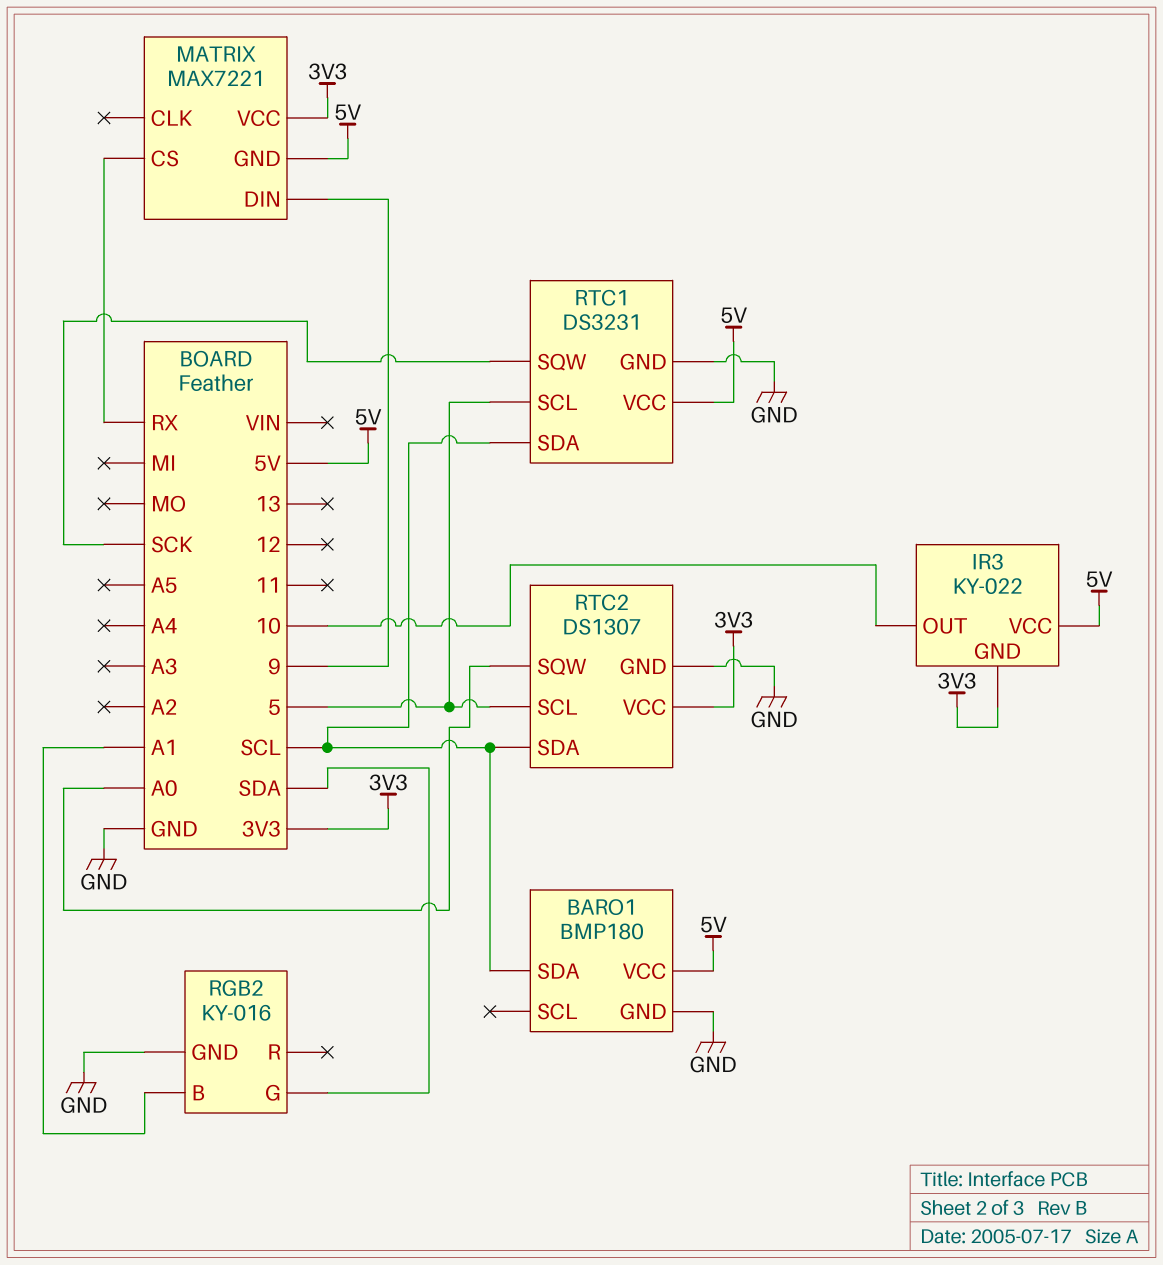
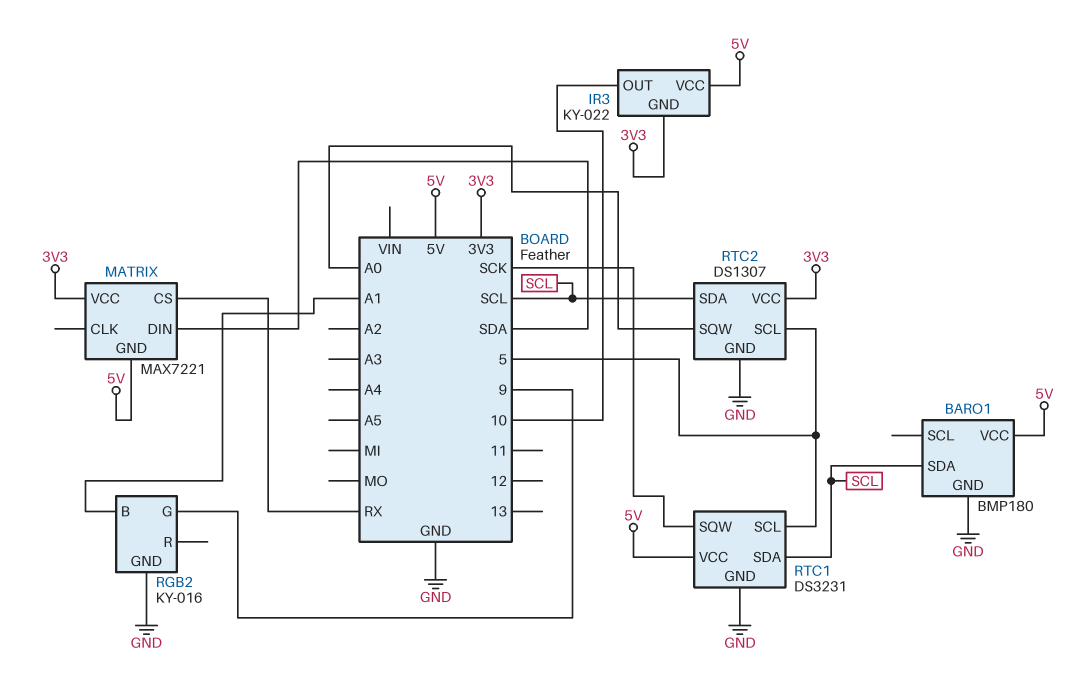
MATRIX pin DIN: 9 -> SDA
RGB2 pin G: SDA -> 9

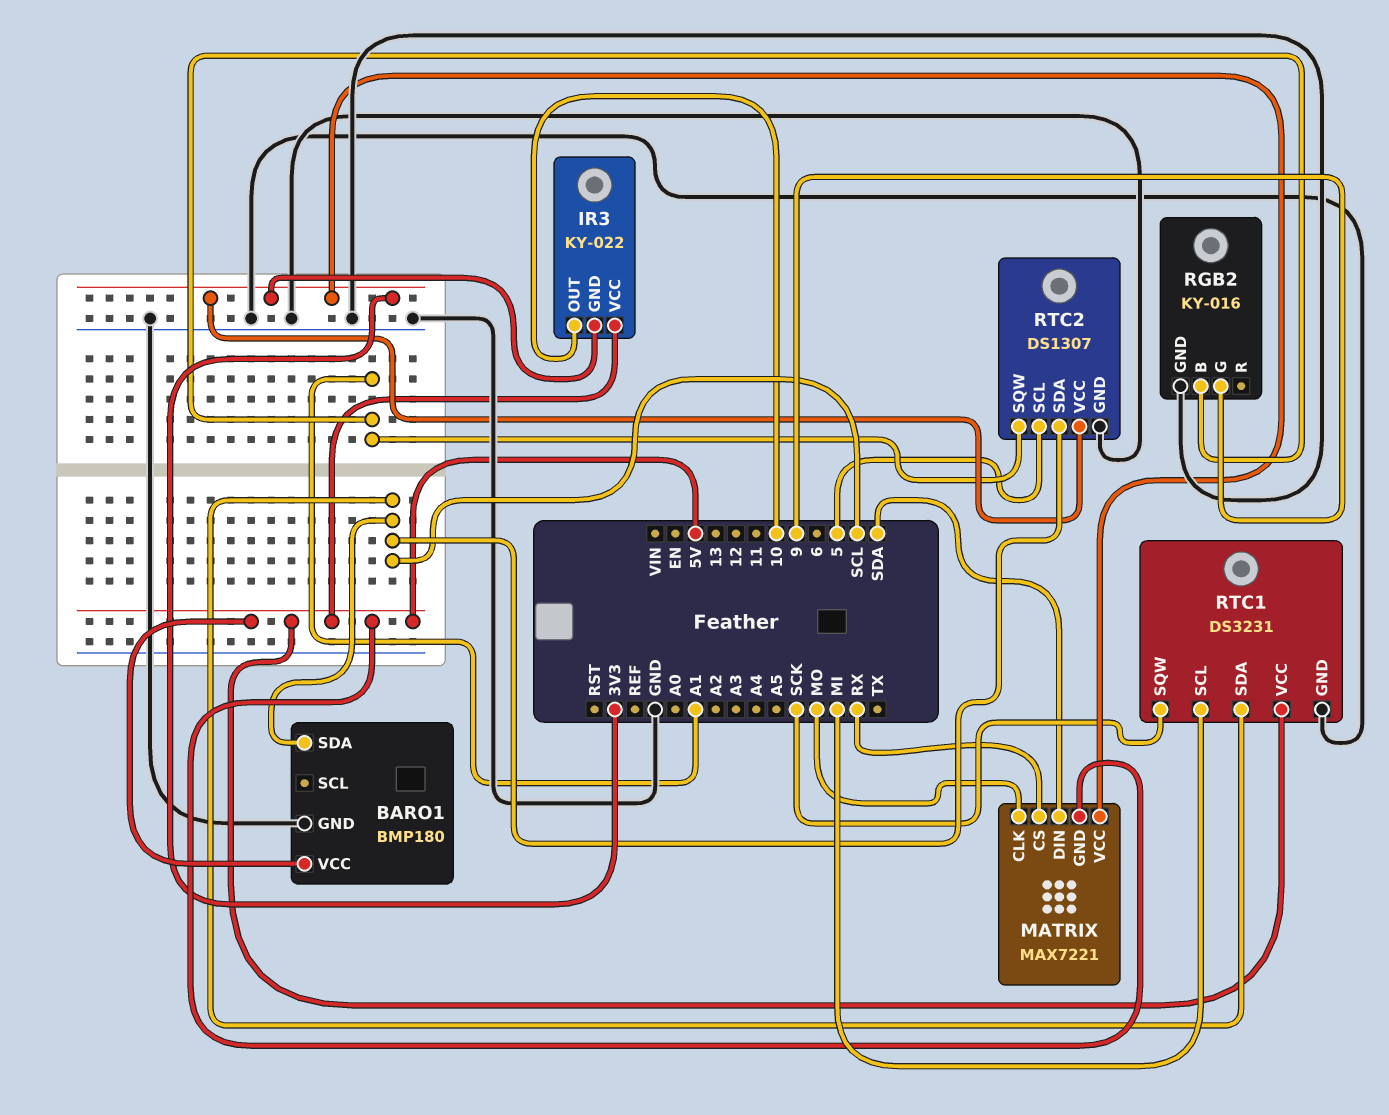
MATRIX pin CLK: none -> MO
RTC1 pin SCL: 5 -> MI
RTC2 pin SQW: A0 -> A1

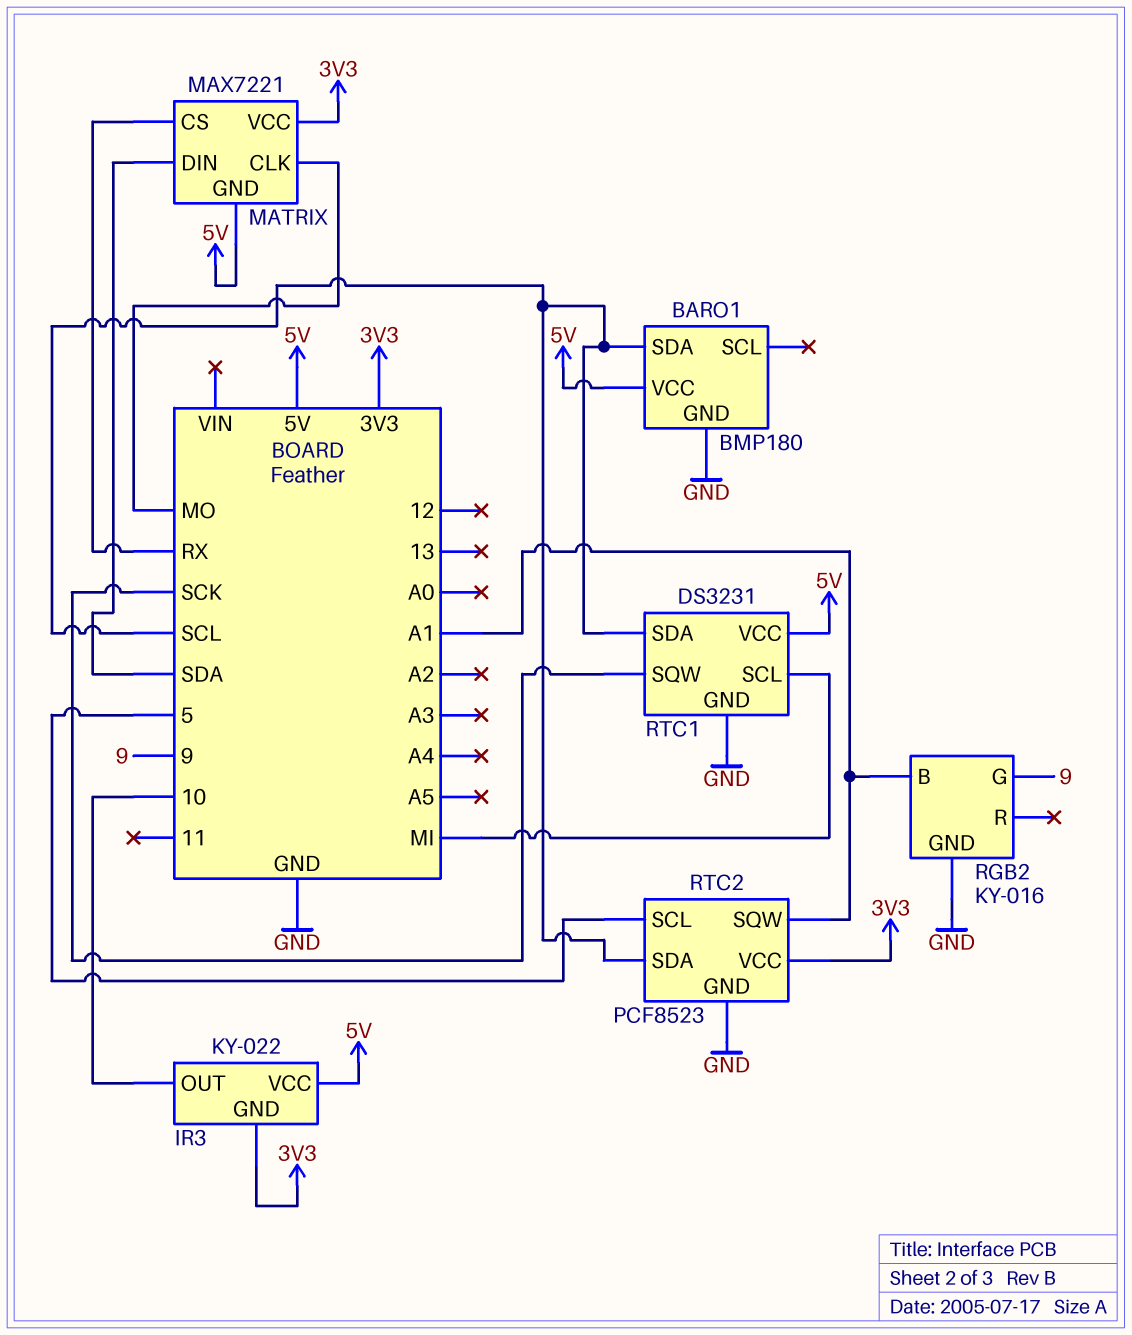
RTC2: DS1307 -> PCF8523

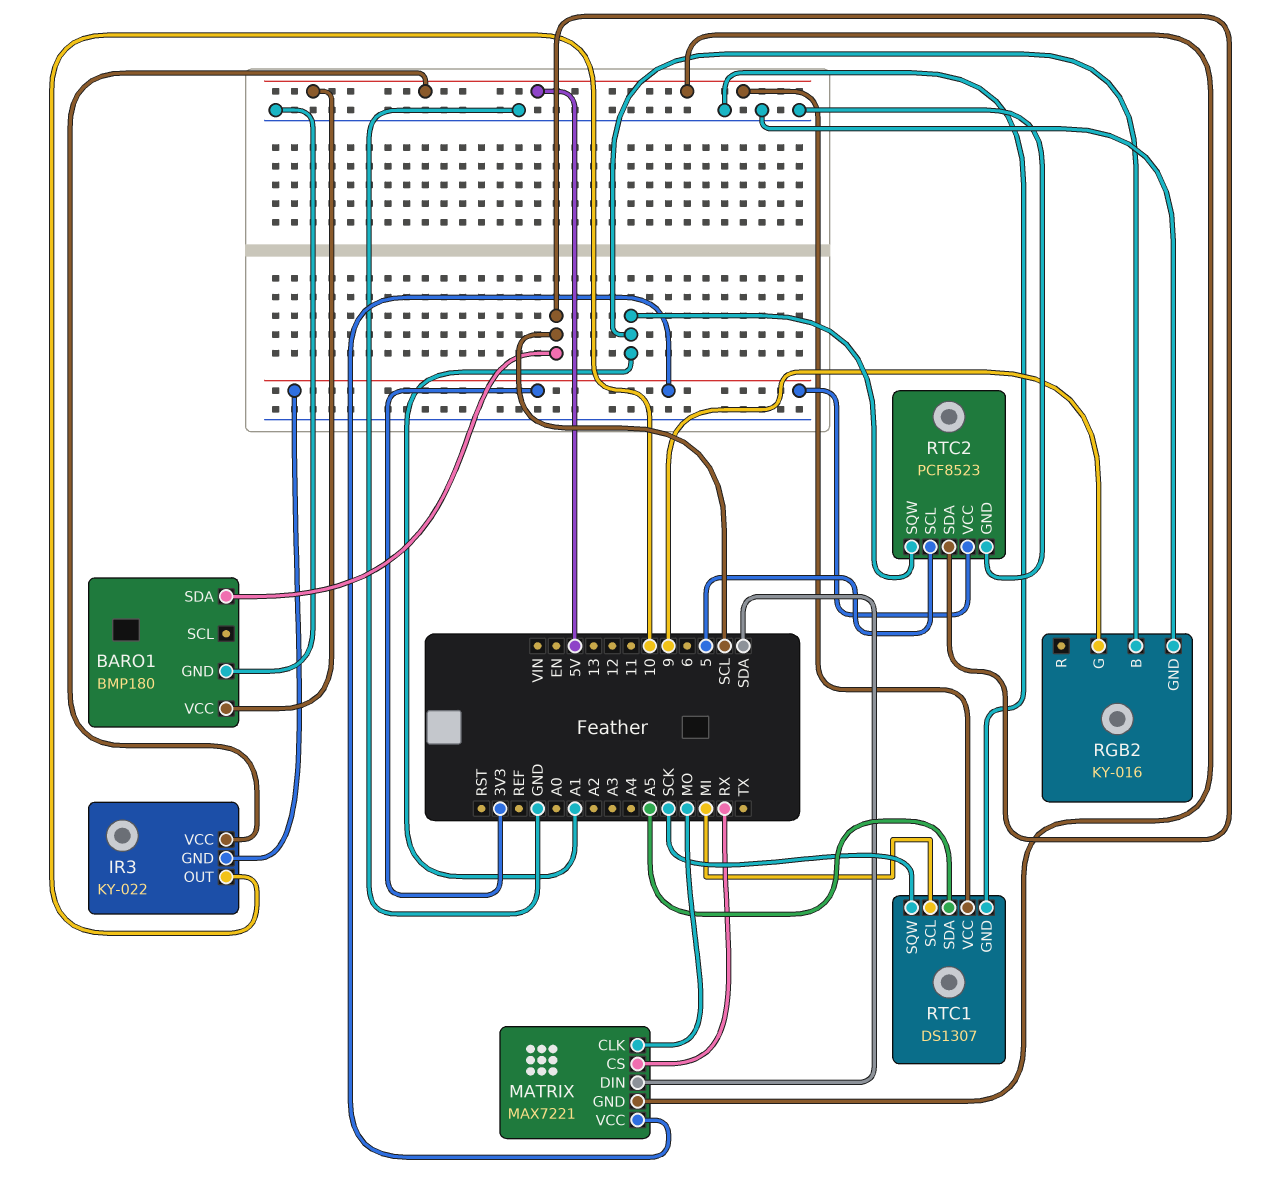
RTC1: DS3231 -> DS1307
RTC1 pin SDA: SCL -> A5

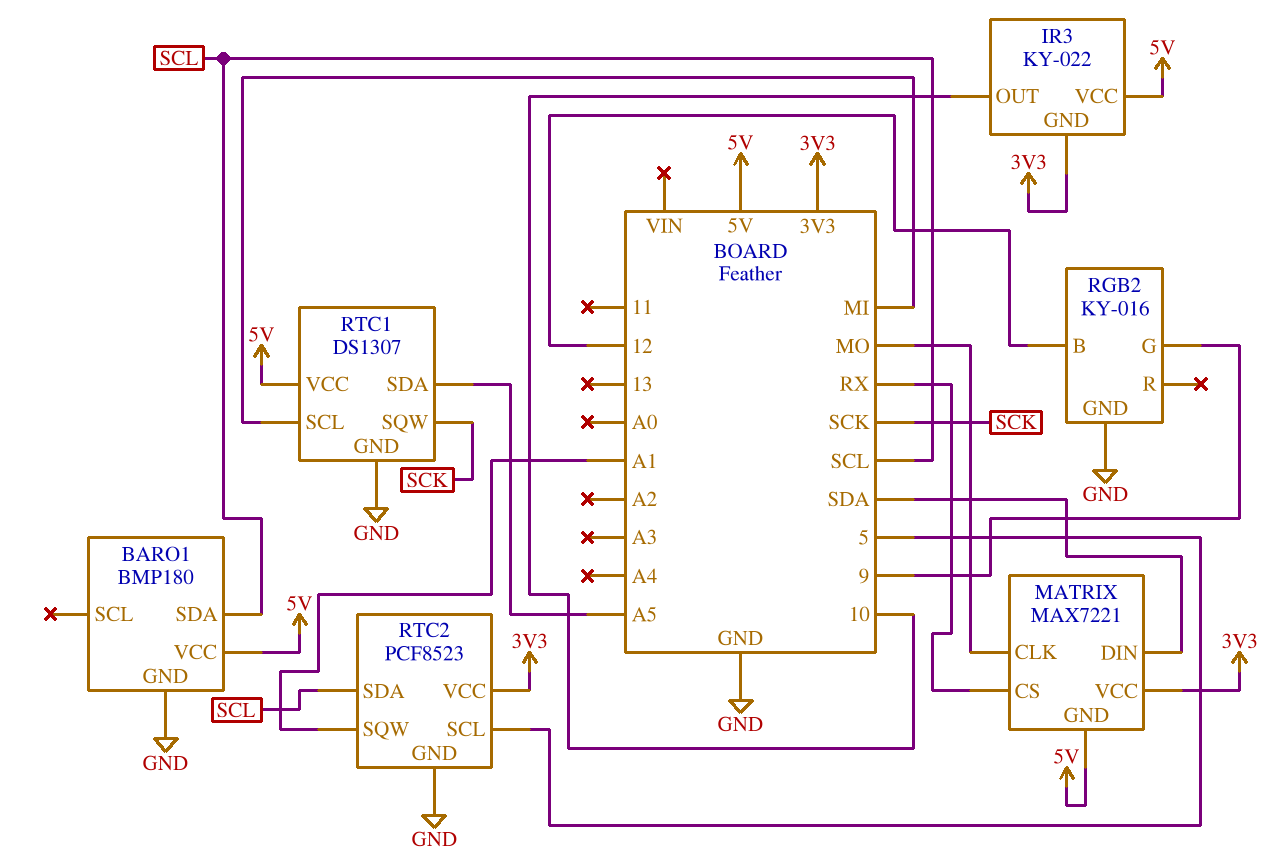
RGB2 pin B: A1 -> 12

